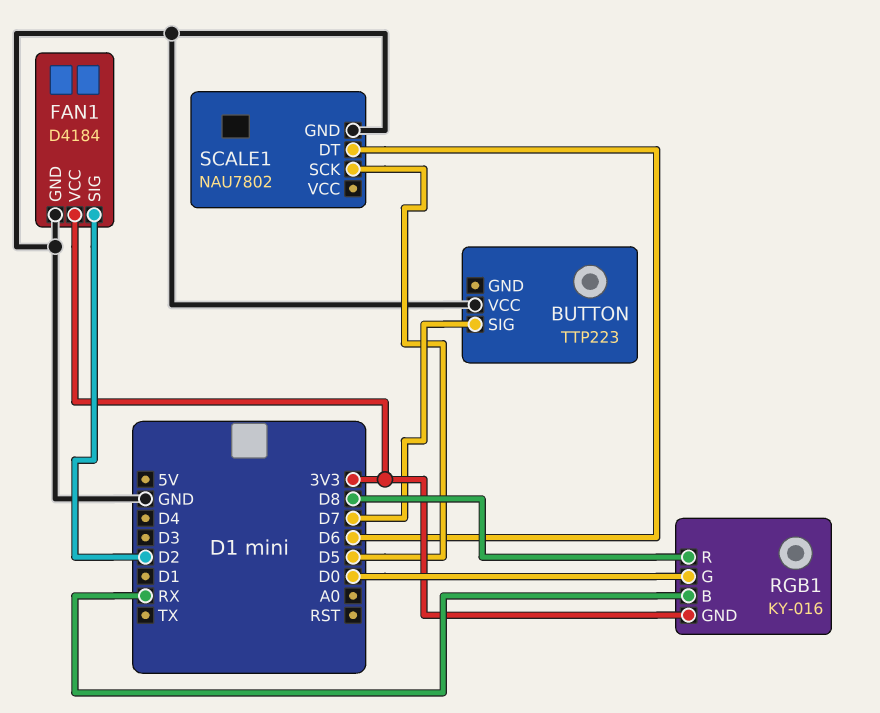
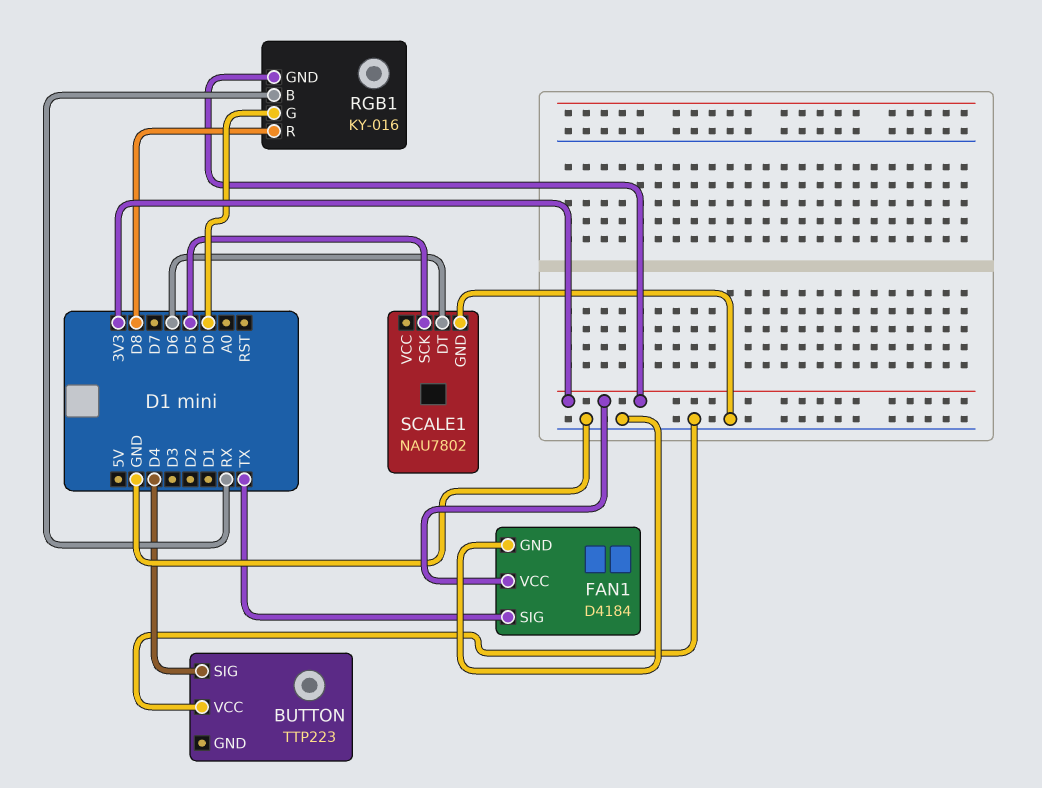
BUTTON pin SIG: D7 -> D4
FAN1 pin SIG: D2 -> TX

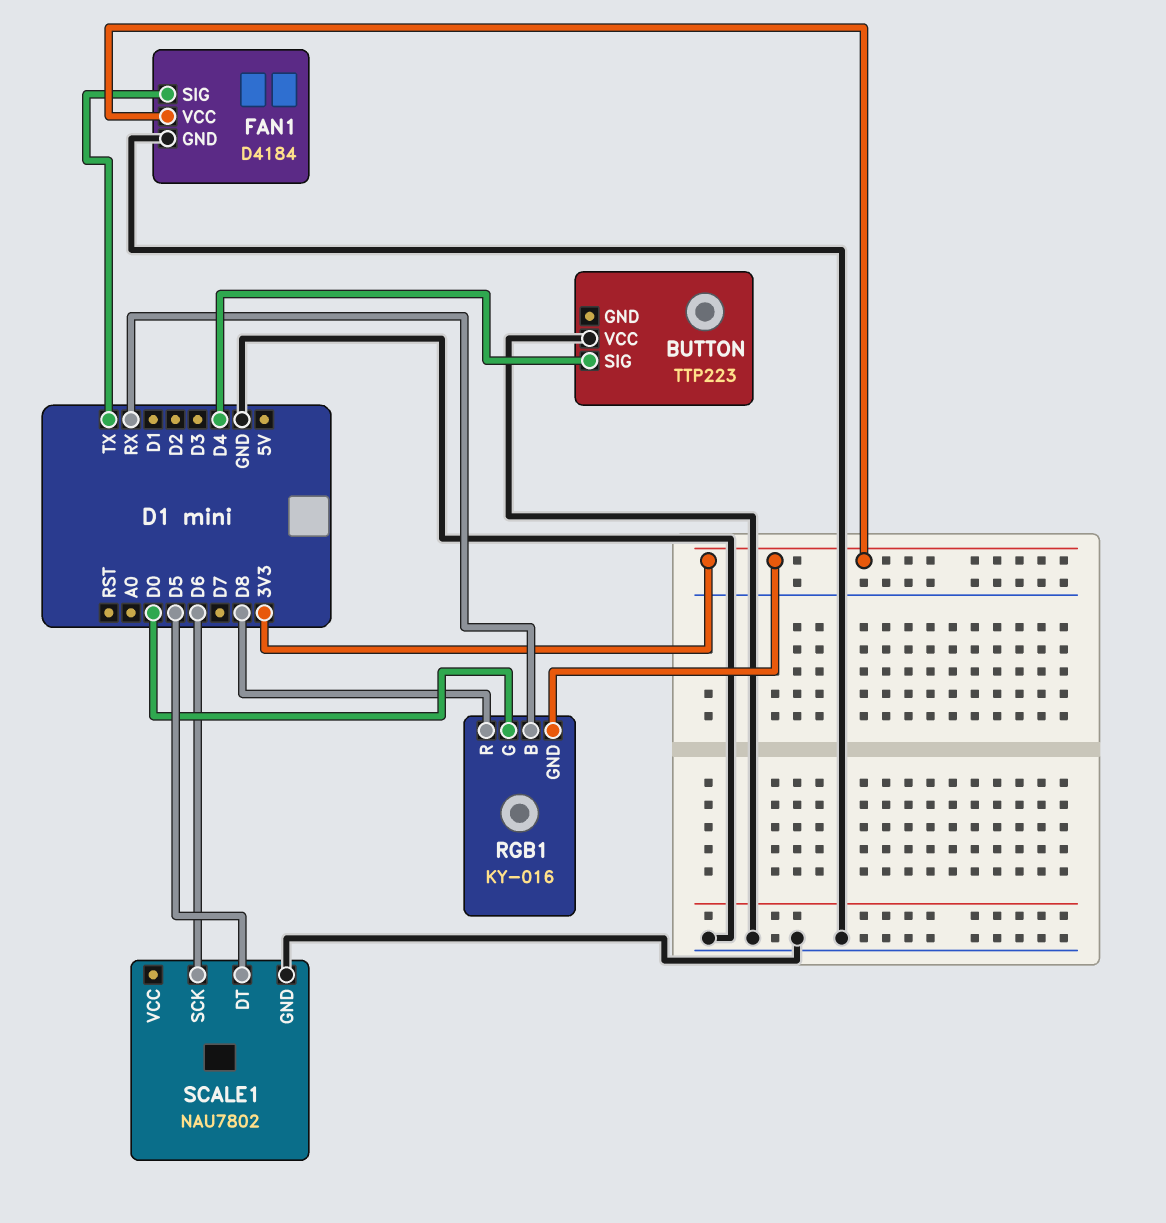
SCALE1 pin DT: D6 -> D5
SCALE1 pin SCK: D5 -> D6

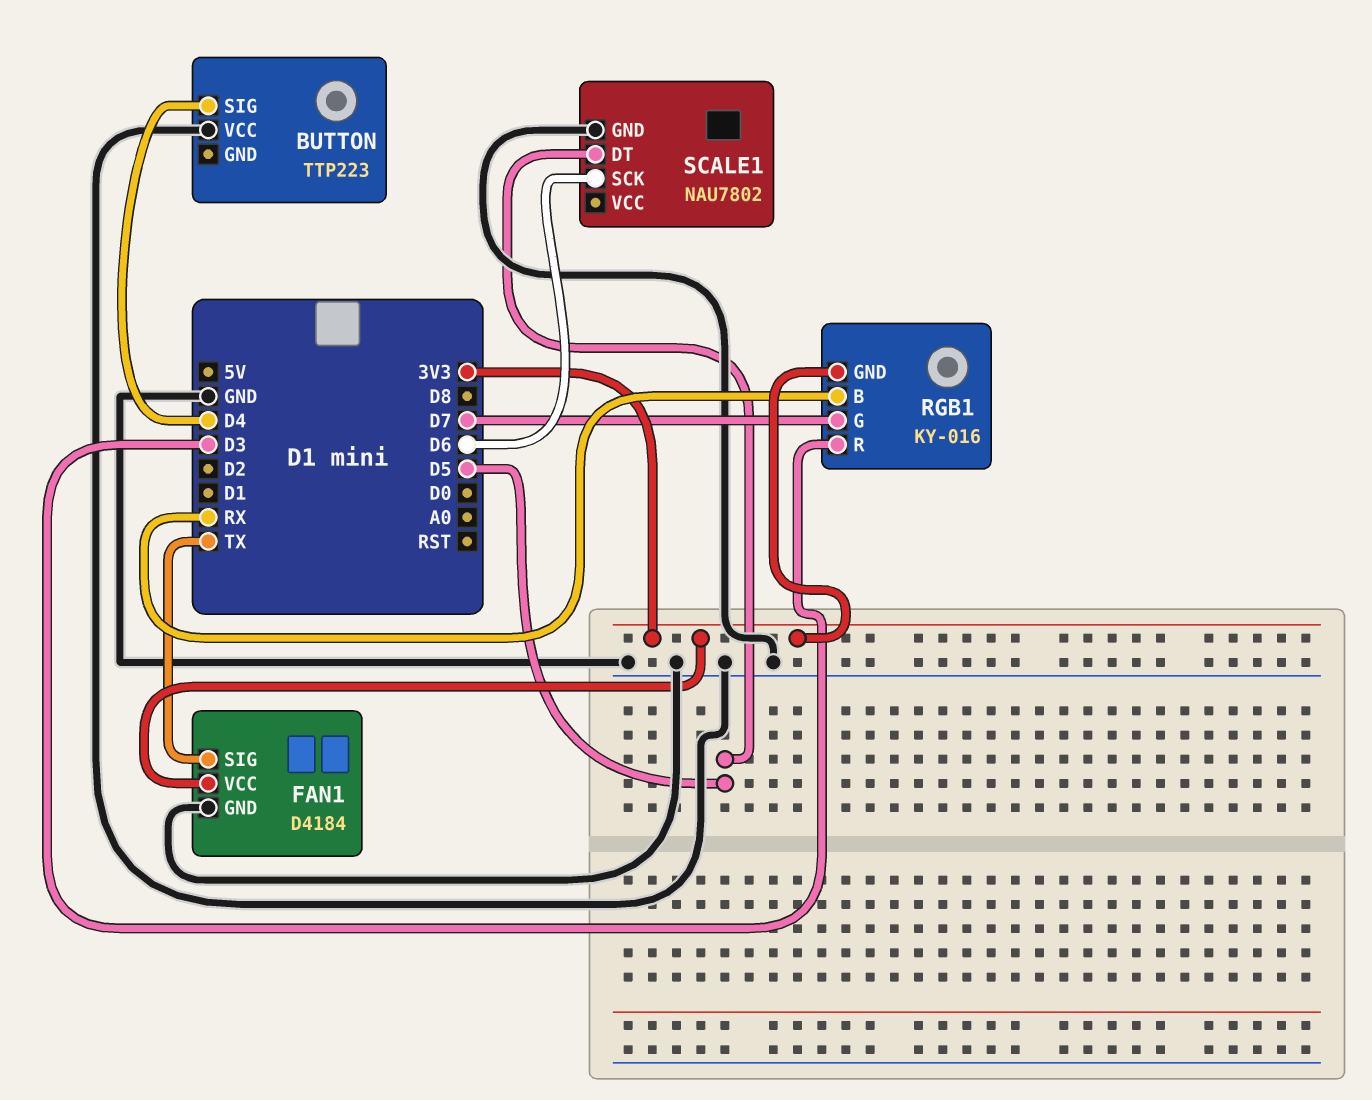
RGB1 pin G: D0 -> D7
RGB1 pin R: D8 -> D3

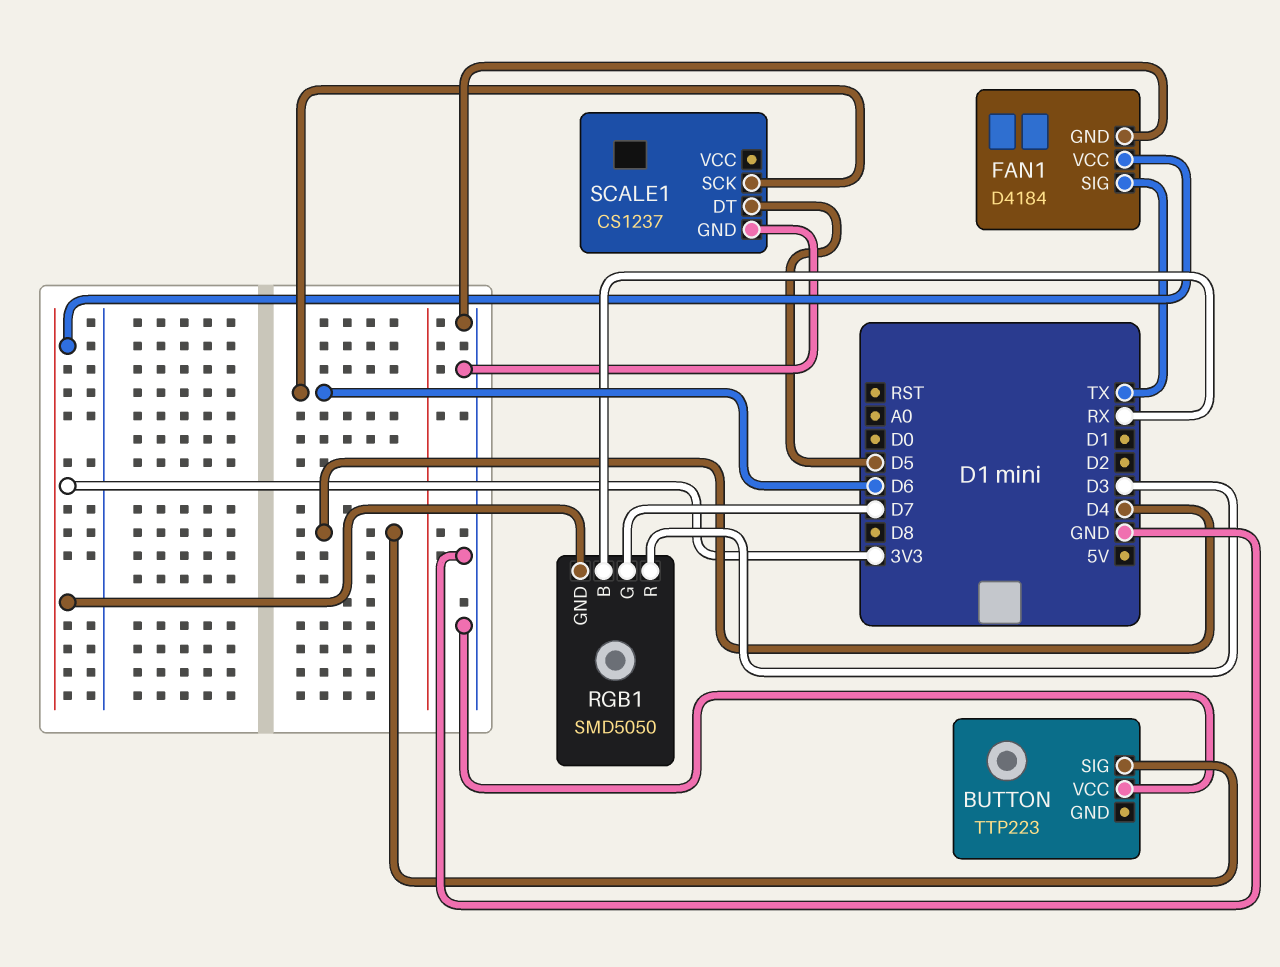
RGB1: KY-016 -> SMD5050
SCALE1: NAU7802 -> CS1237

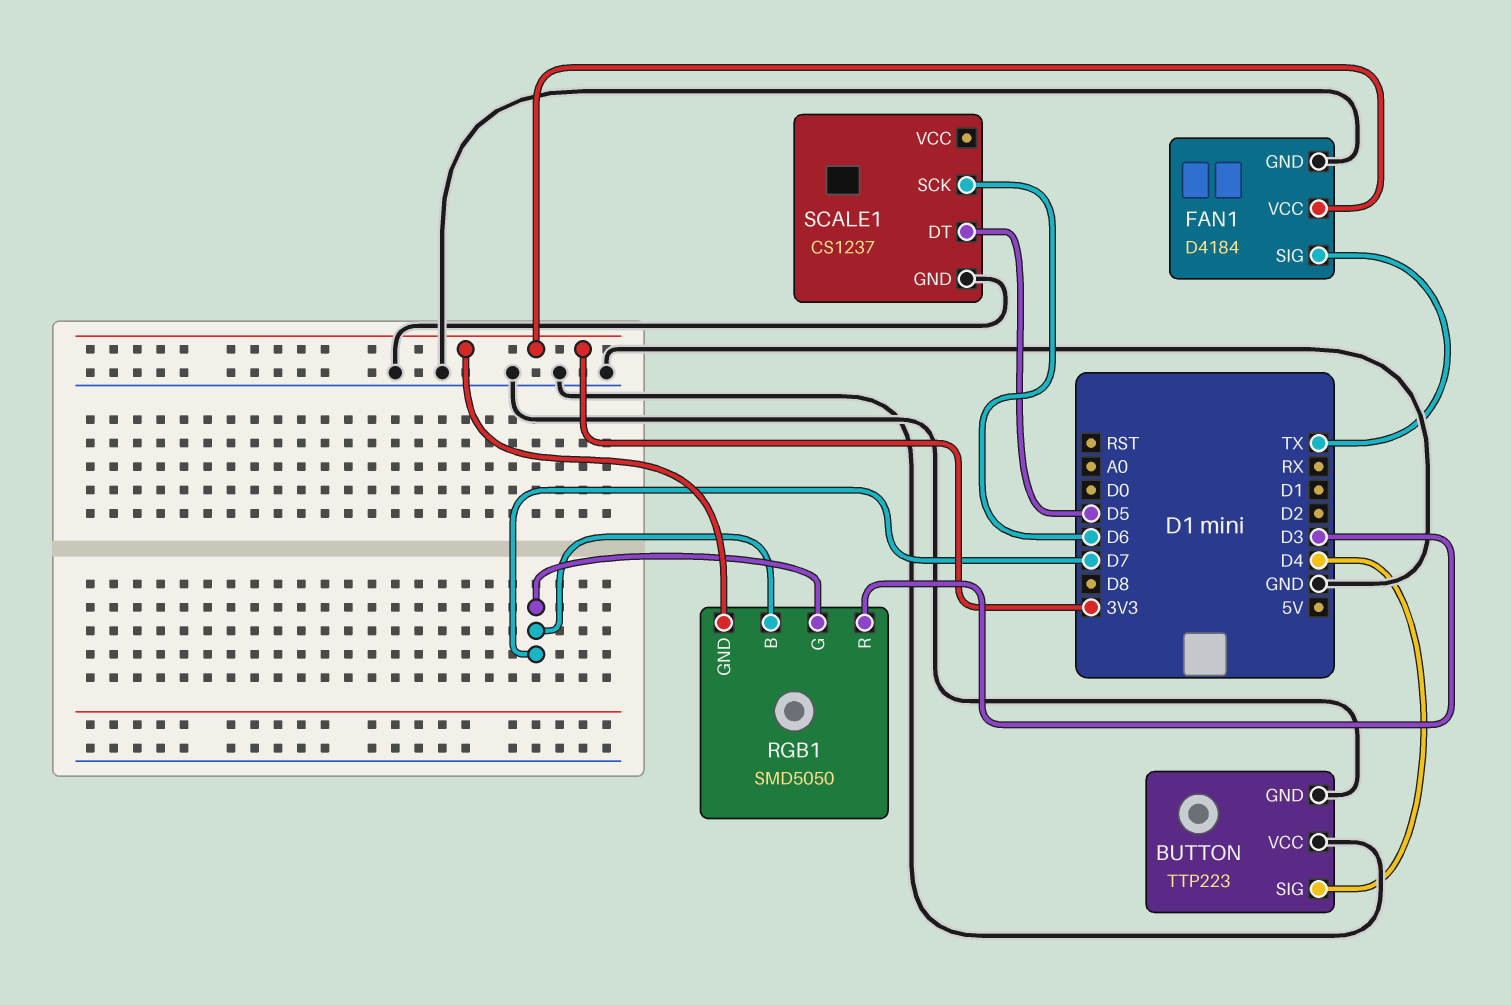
BUTTON pin GND: none -> GND
RGB1 pin B: RX -> D7

